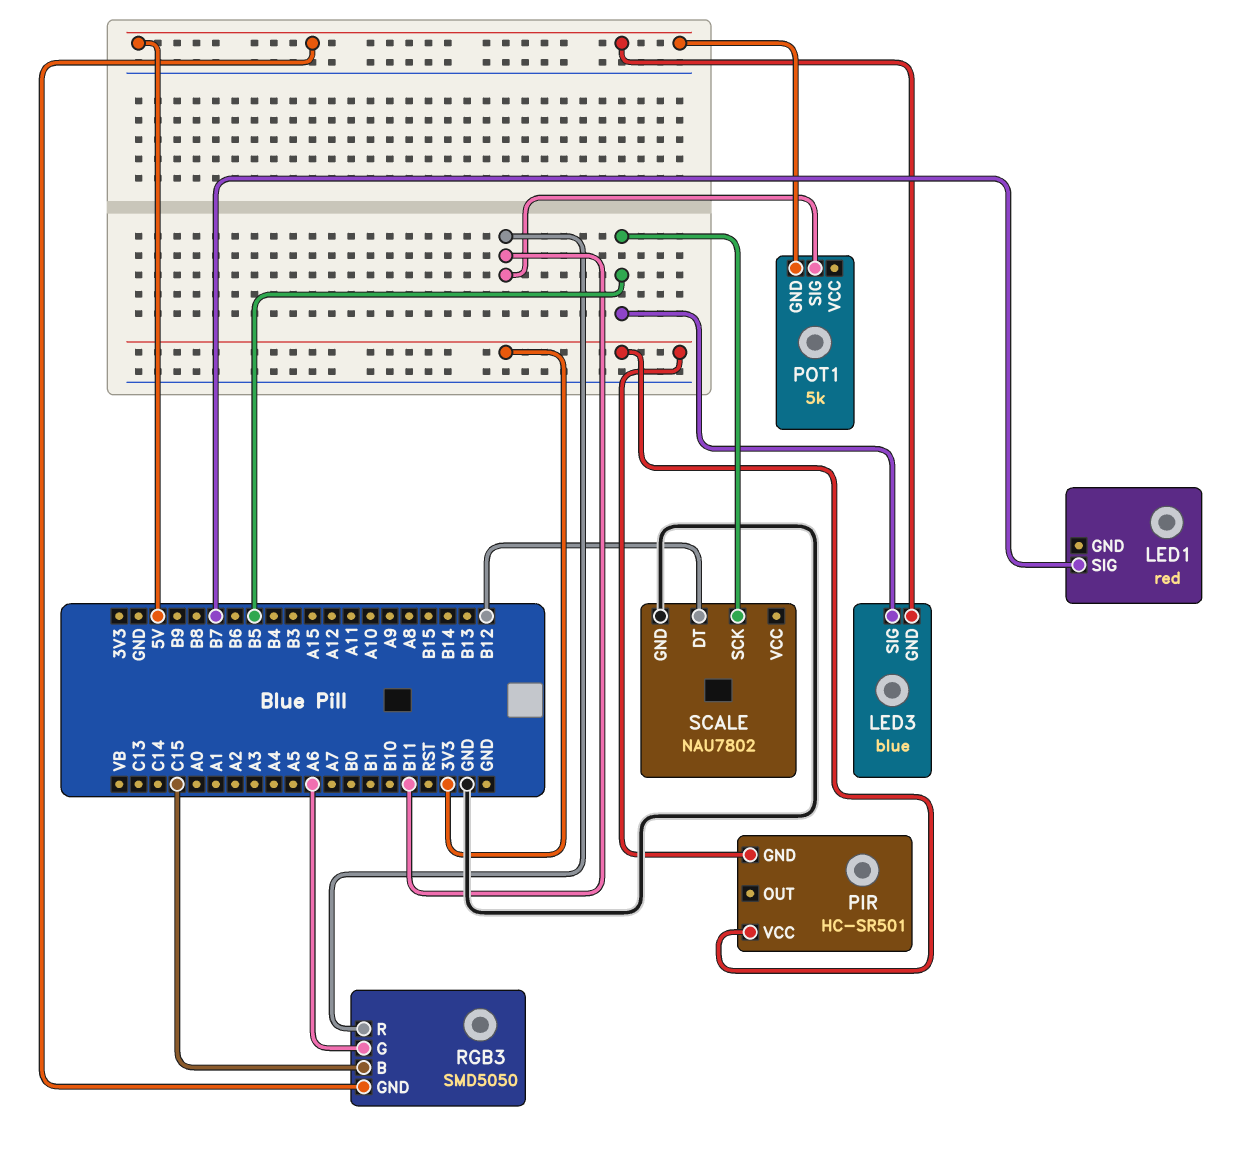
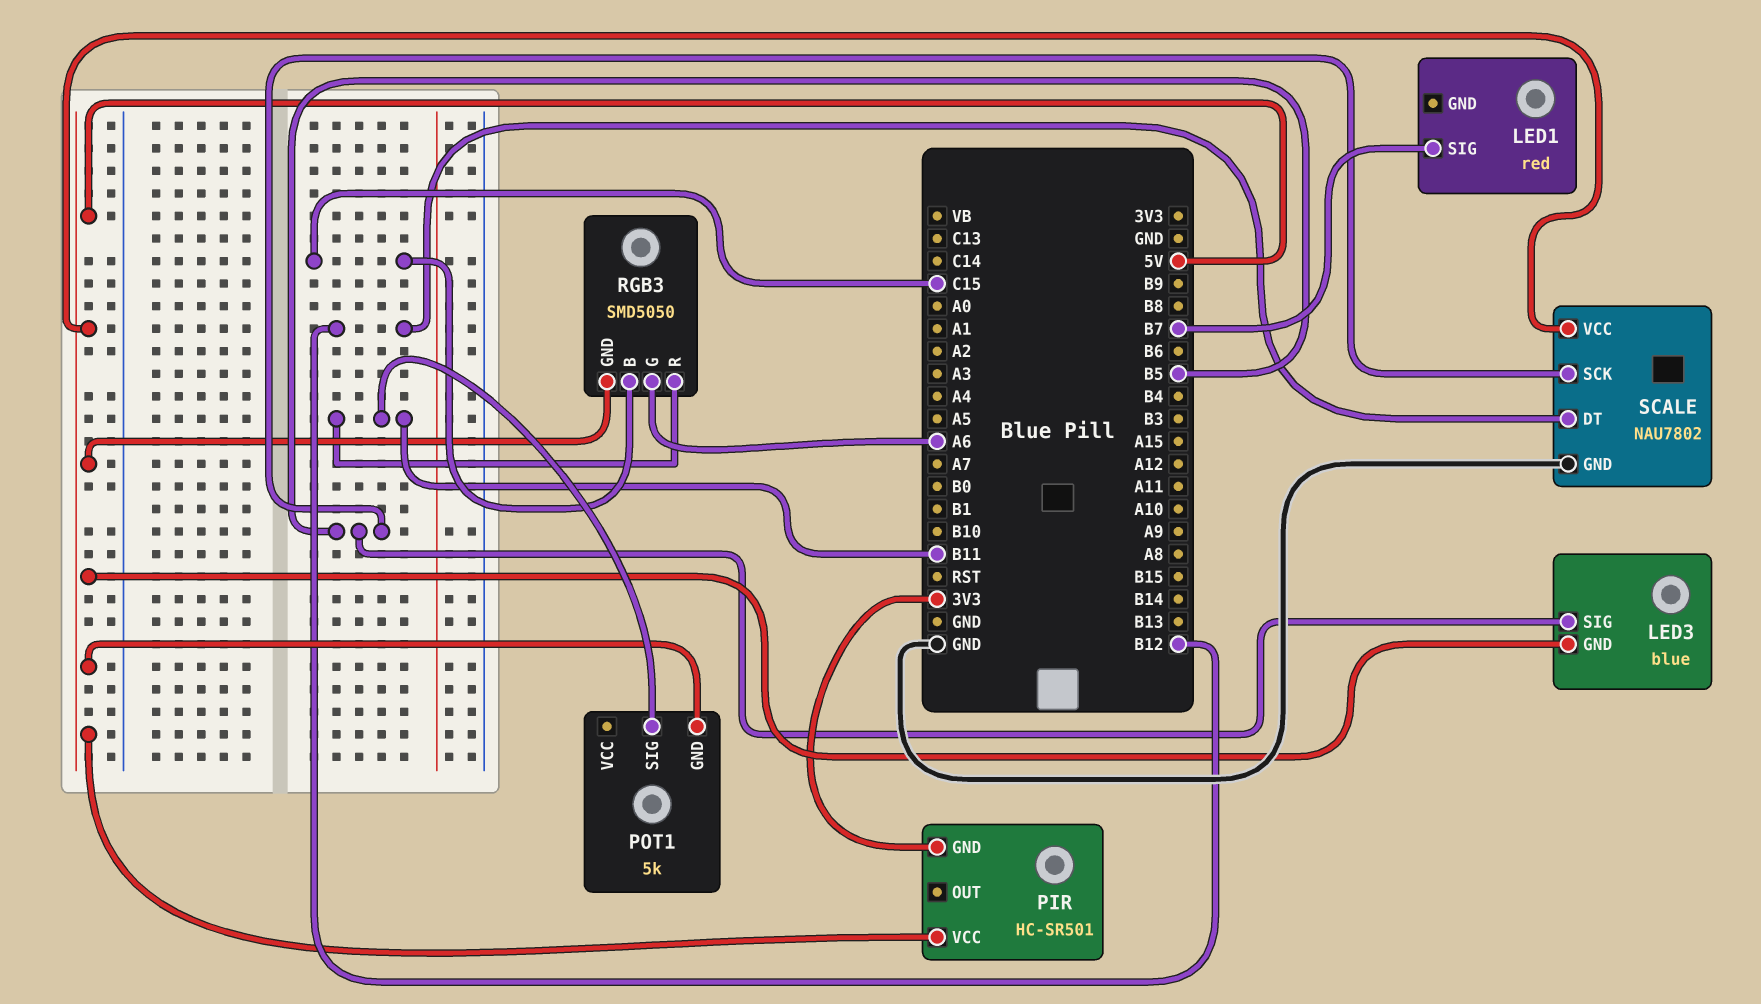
PIR pin VCC: 3V3 -> 5V
SCALE pin VCC: none -> 5V

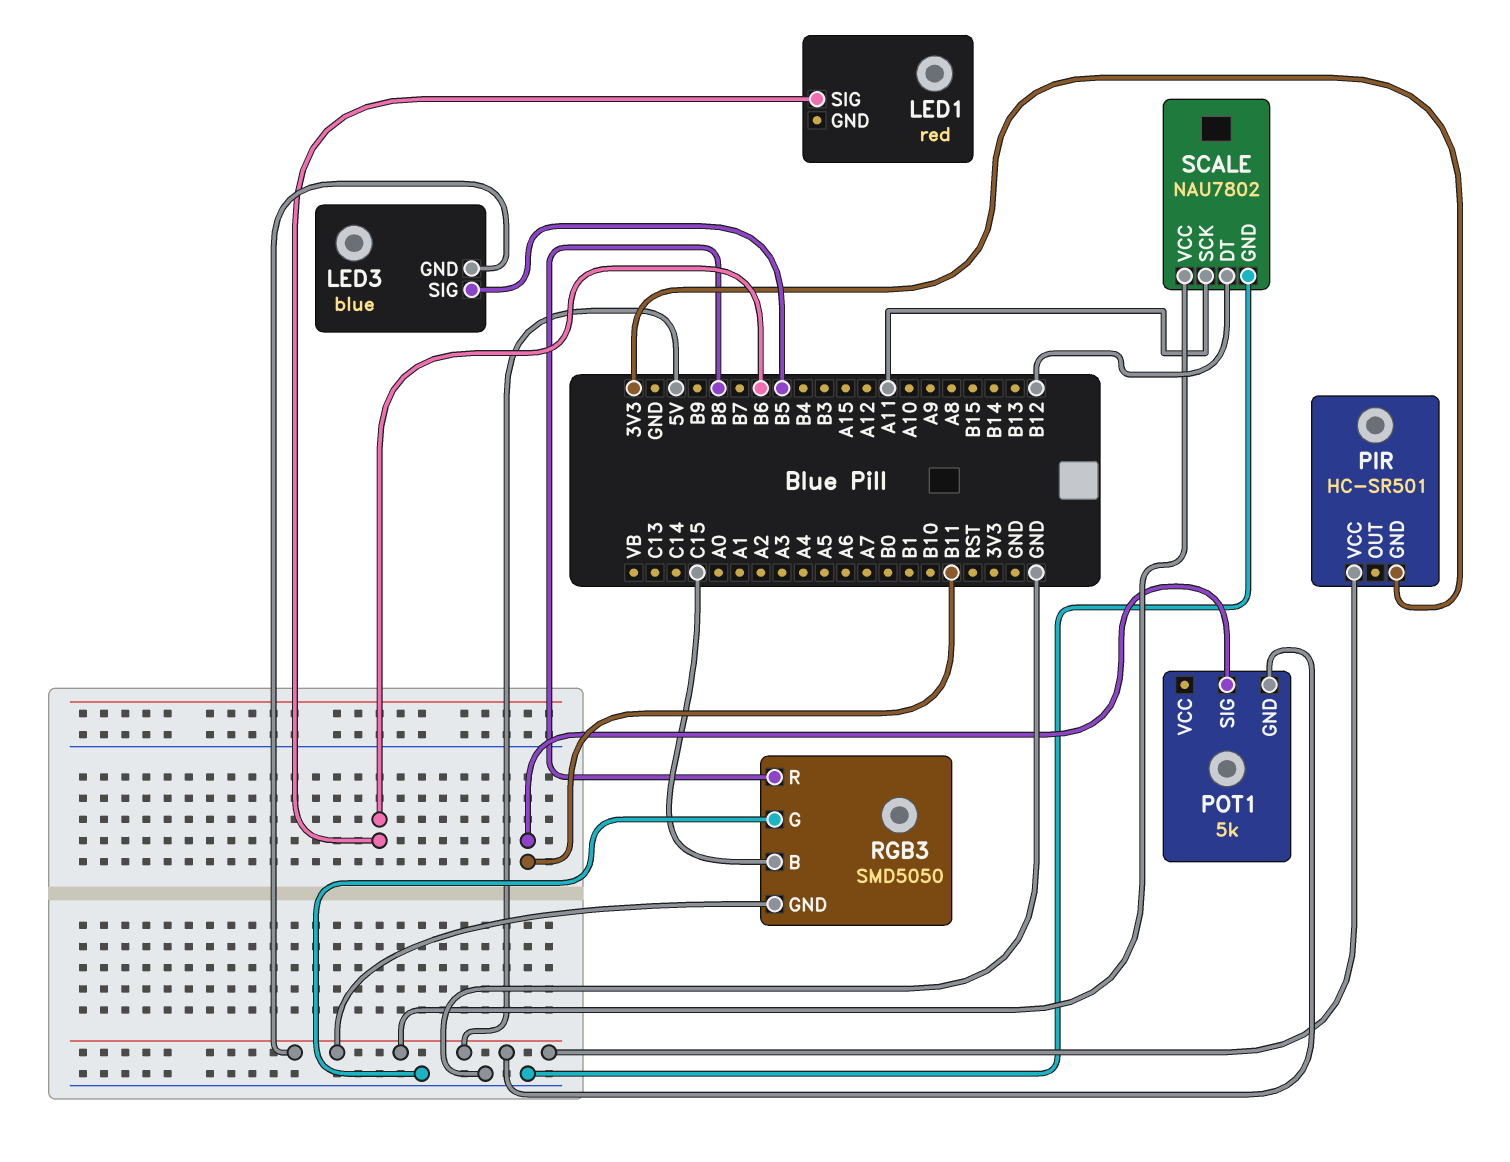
LED1 pin SIG: B7 -> B6
RGB3 pin G: A6 -> GND
RGB3 pin R: B11 -> B8
SCALE pin SCK: B5 -> A11

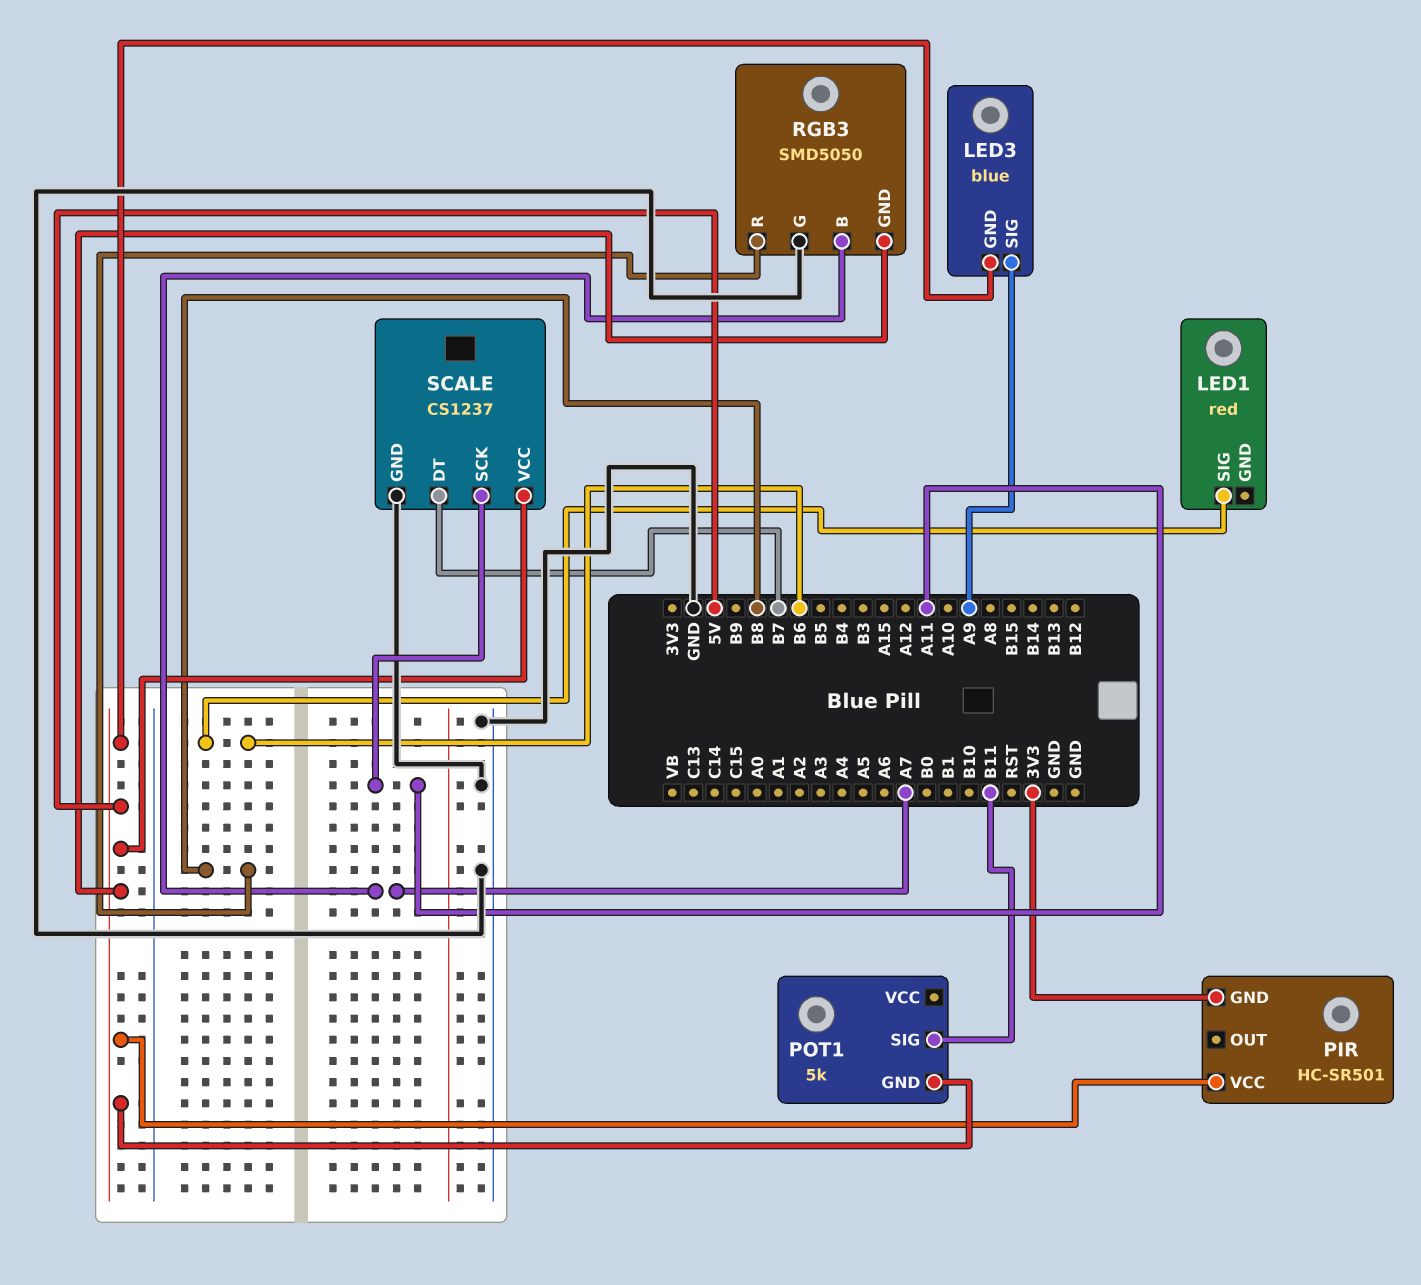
LED3 pin SIG: B5 -> A9
RGB3 pin B: C15 -> A7
SCALE: NAU7802 -> CS1237
SCALE pin DT: B12 -> B7

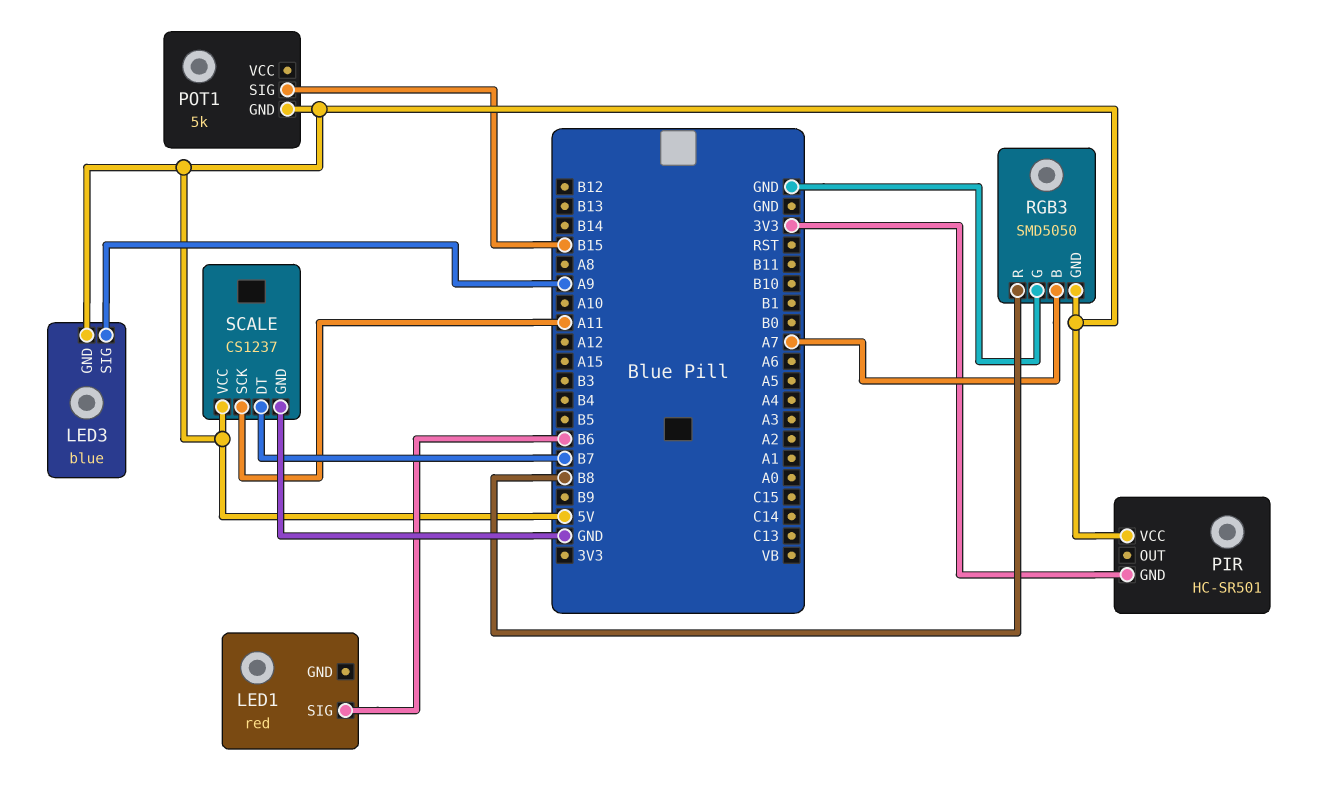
POT1 pin SIG: B11 -> B15

